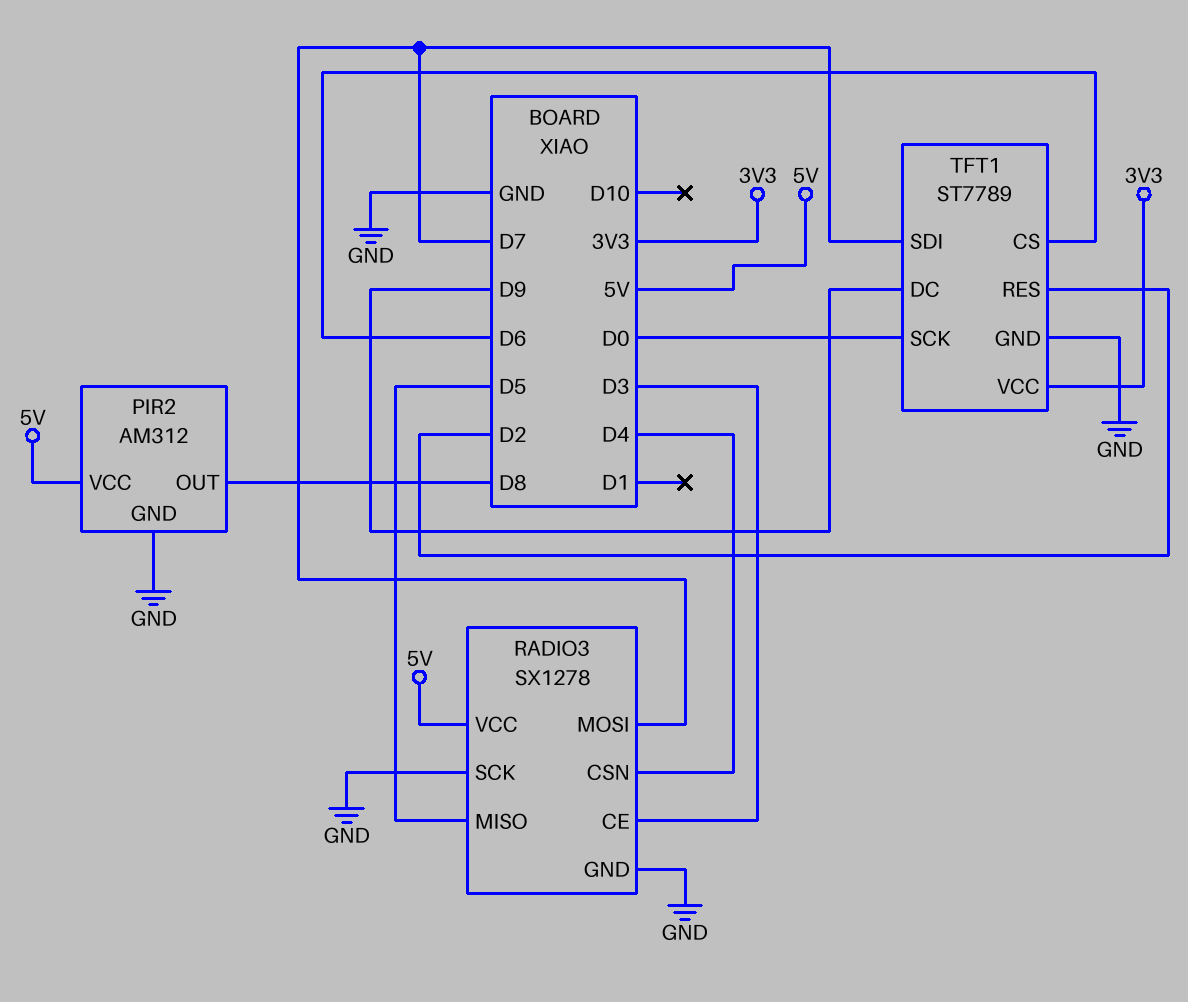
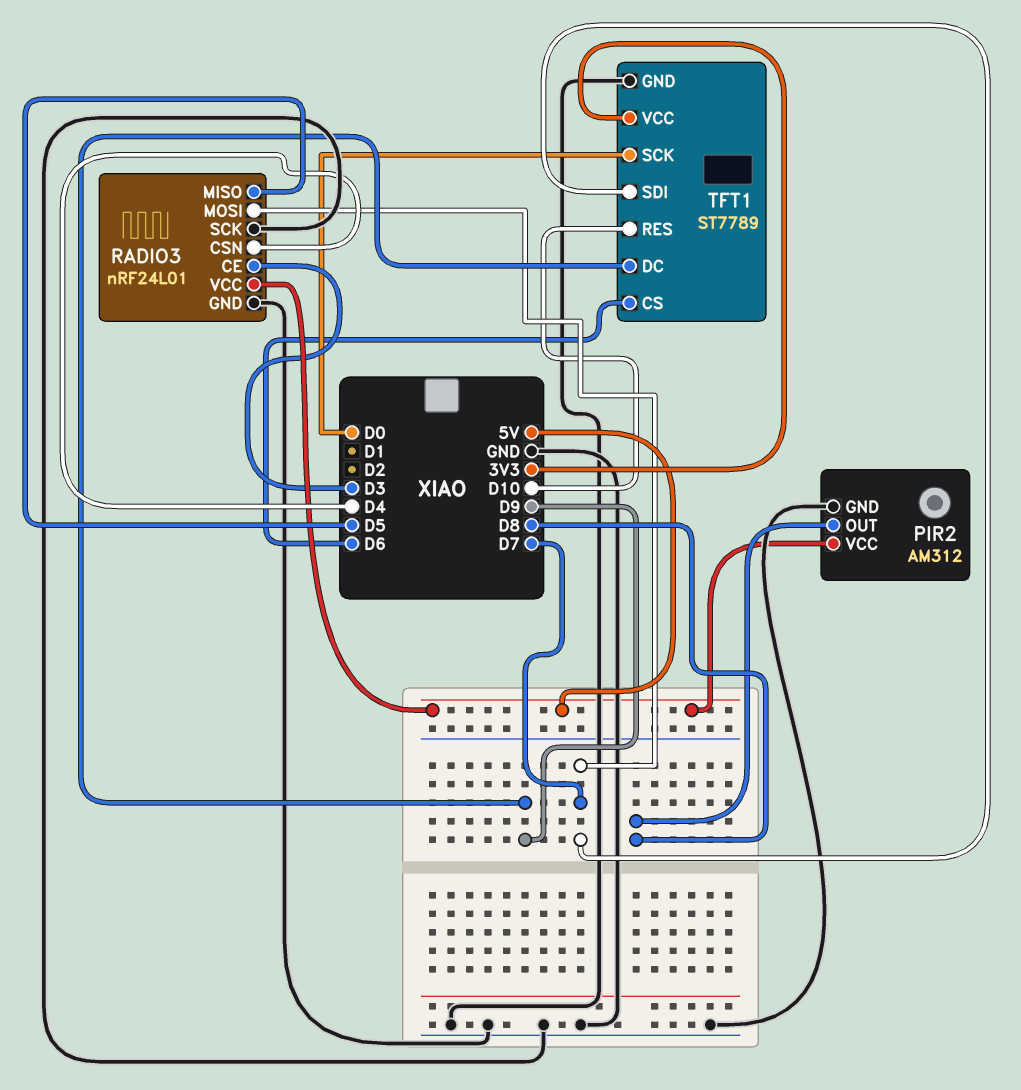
RADIO3: SX1278 -> nRF24L01
TFT1 pin RES: D2 -> D10

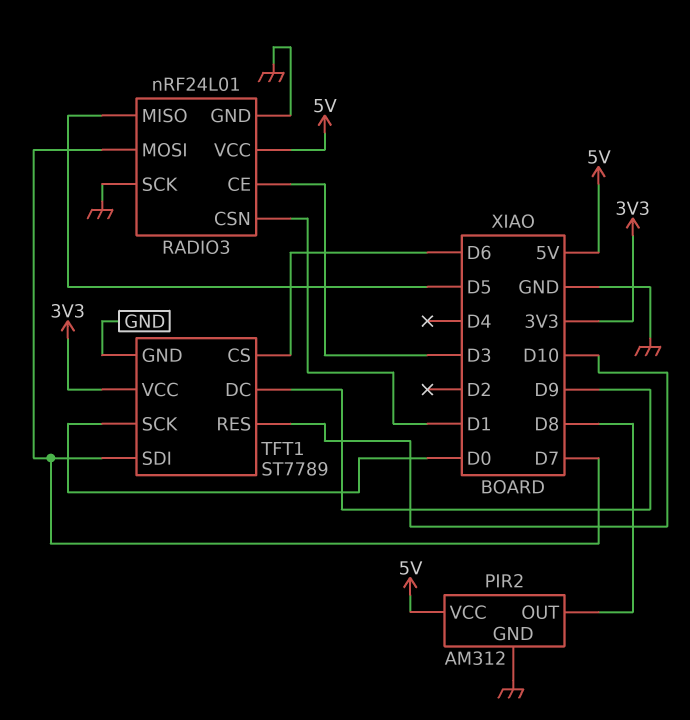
RADIO3 pin CSN: D4 -> D1

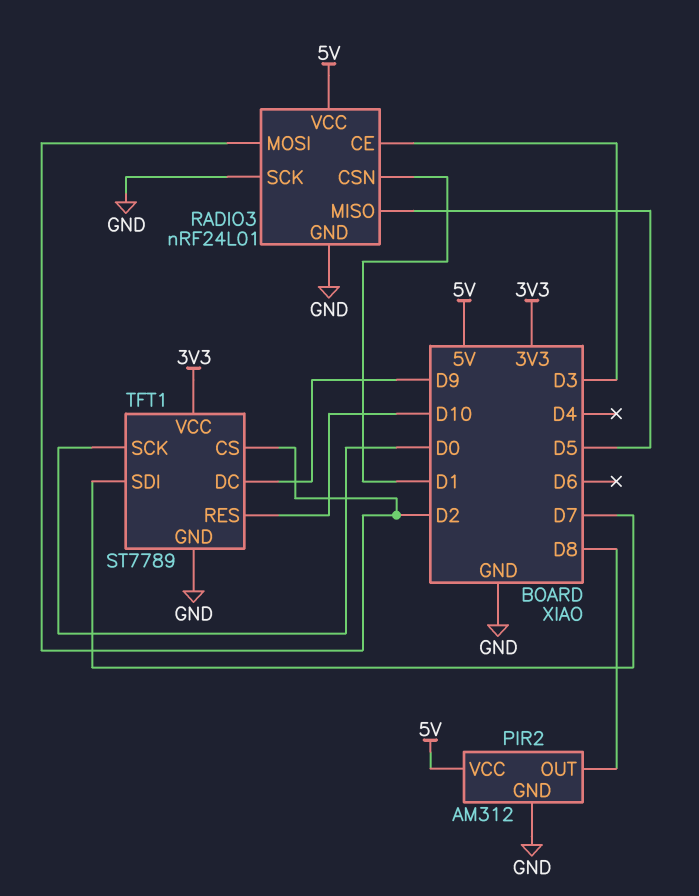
RADIO3 pin MOSI: D7 -> D2
TFT1 pin CS: D6 -> D2

